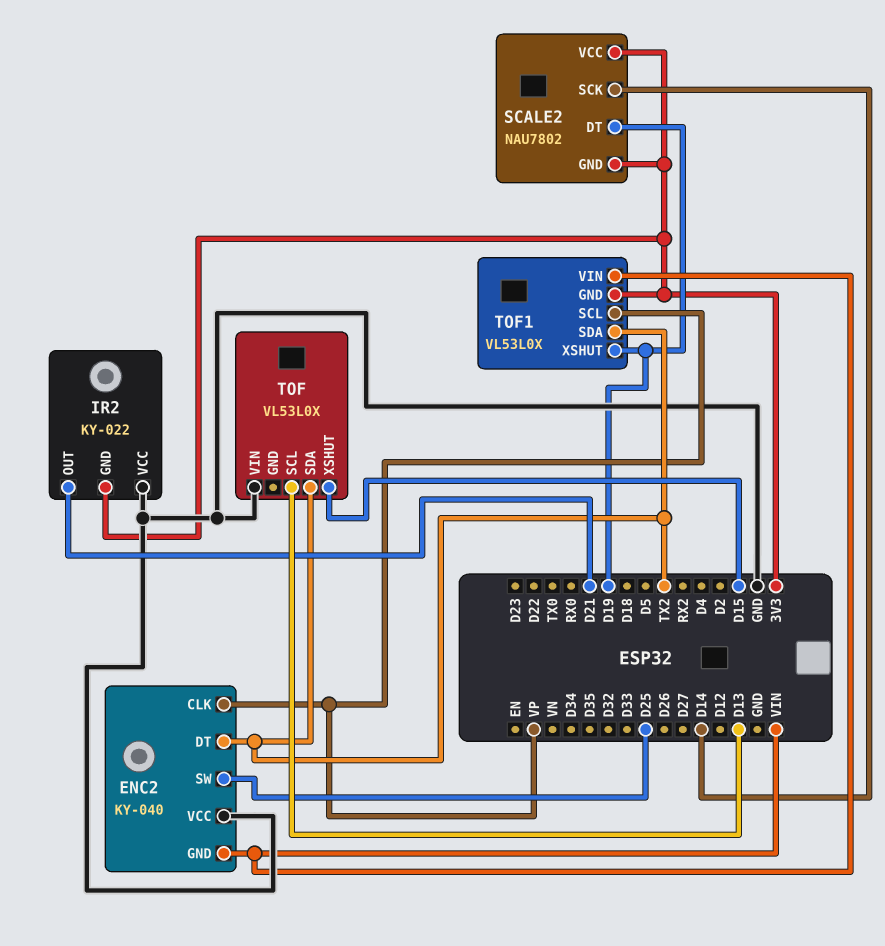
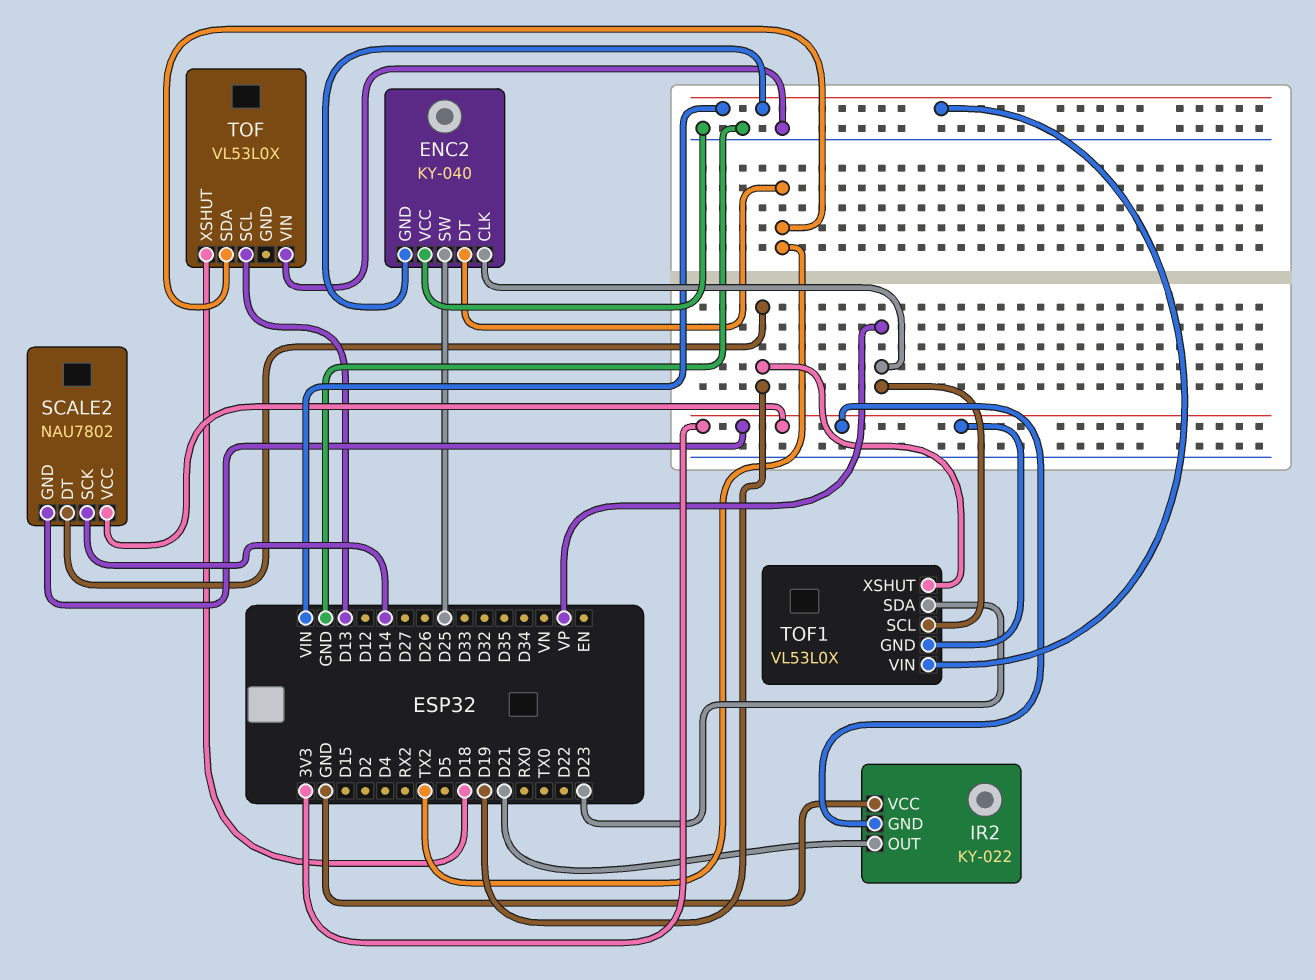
TOF pin XSHUT: D15 -> D18
TOF1 pin SDA: TX2 -> D23

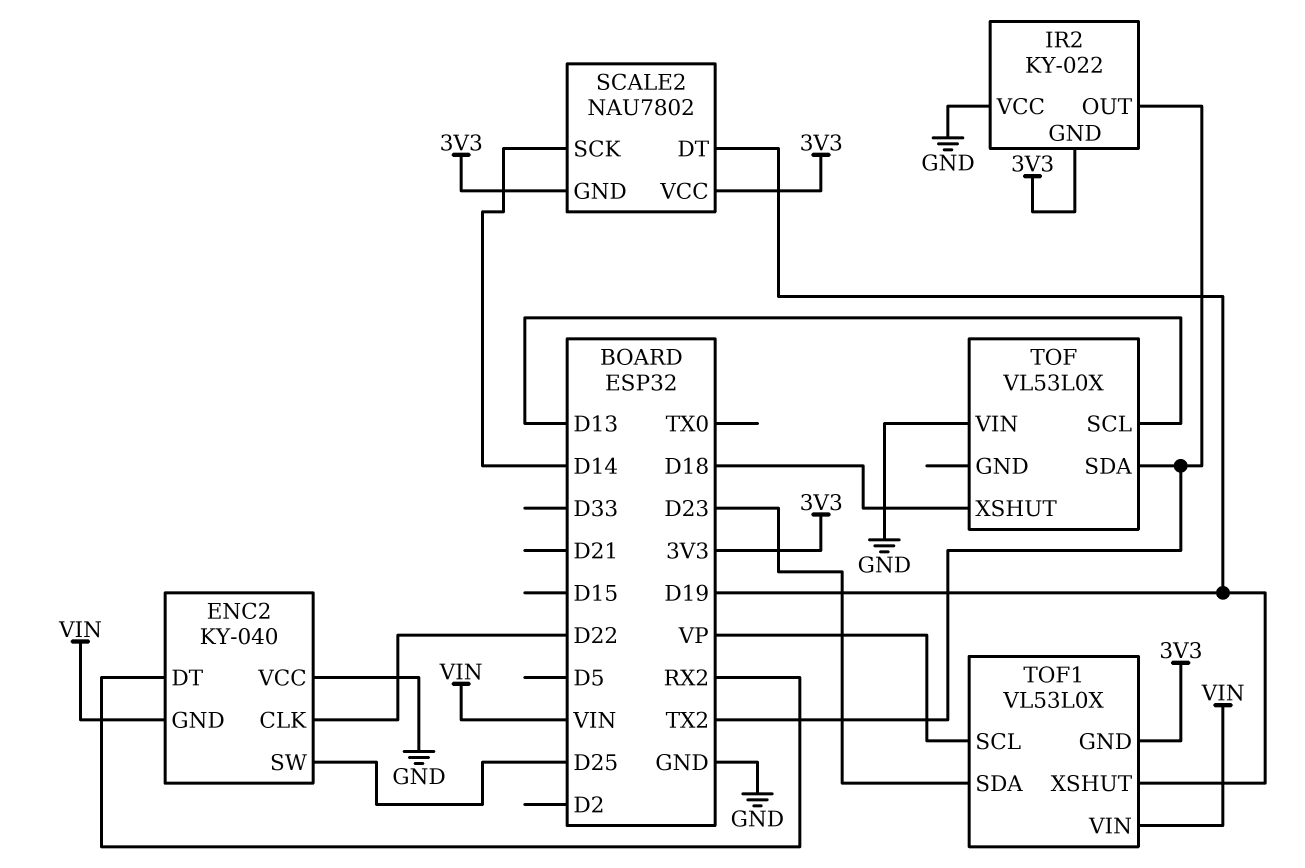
ENC2 pin CLK: VP -> D22
ENC2 pin DT: TX2 -> RX2
IR2 pin OUT: D21 -> TX2

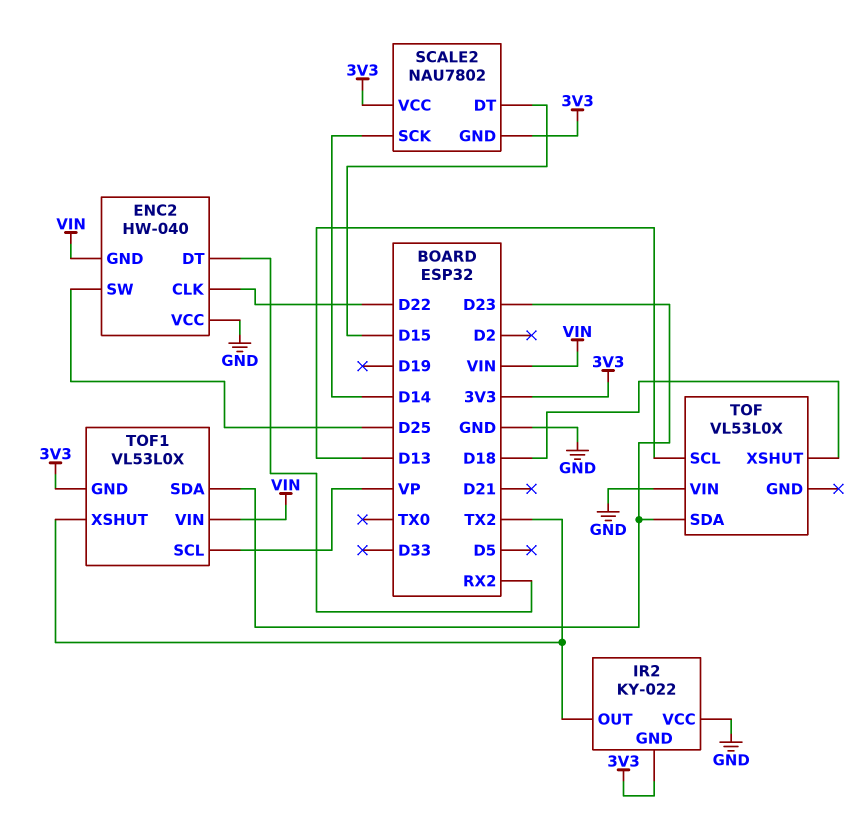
ENC2: KY-040 -> HW-040
SCALE2 pin DT: D19 -> D15
TOF pin SDA: TX2 -> D23
TOF1 pin XSHUT: D19 -> TX2

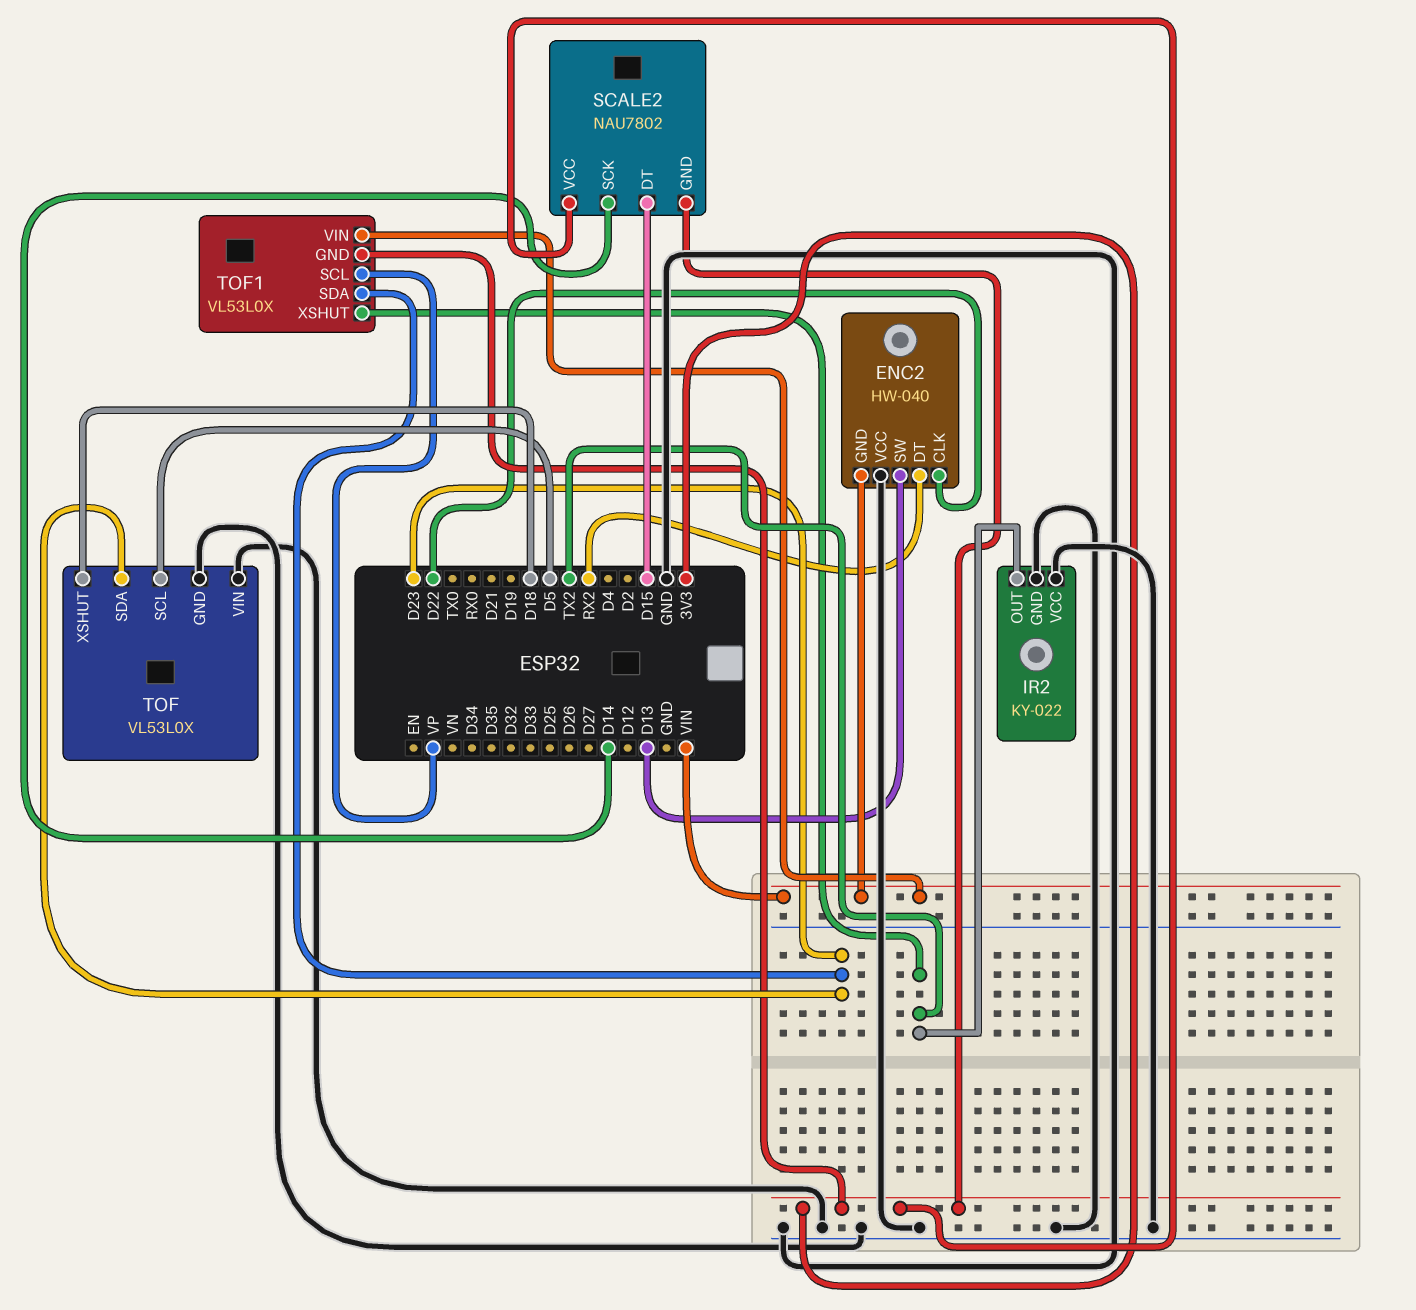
ENC2 pin SW: D25 -> D13
IR2 pin GND: 3V3 -> GND
TOF pin GND: none -> GND
TOF pin SCL: D13 -> D5

